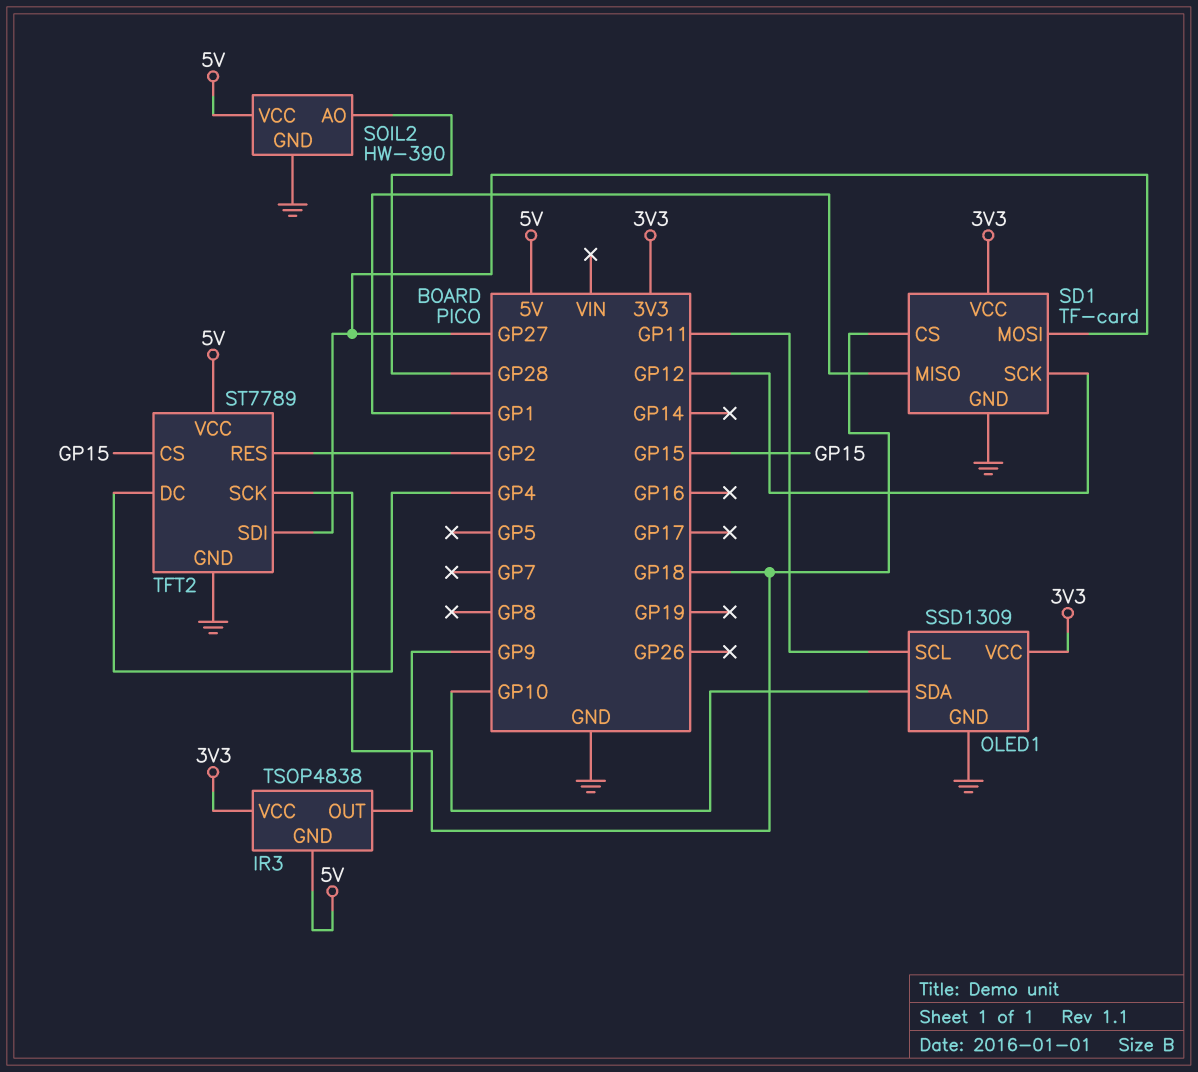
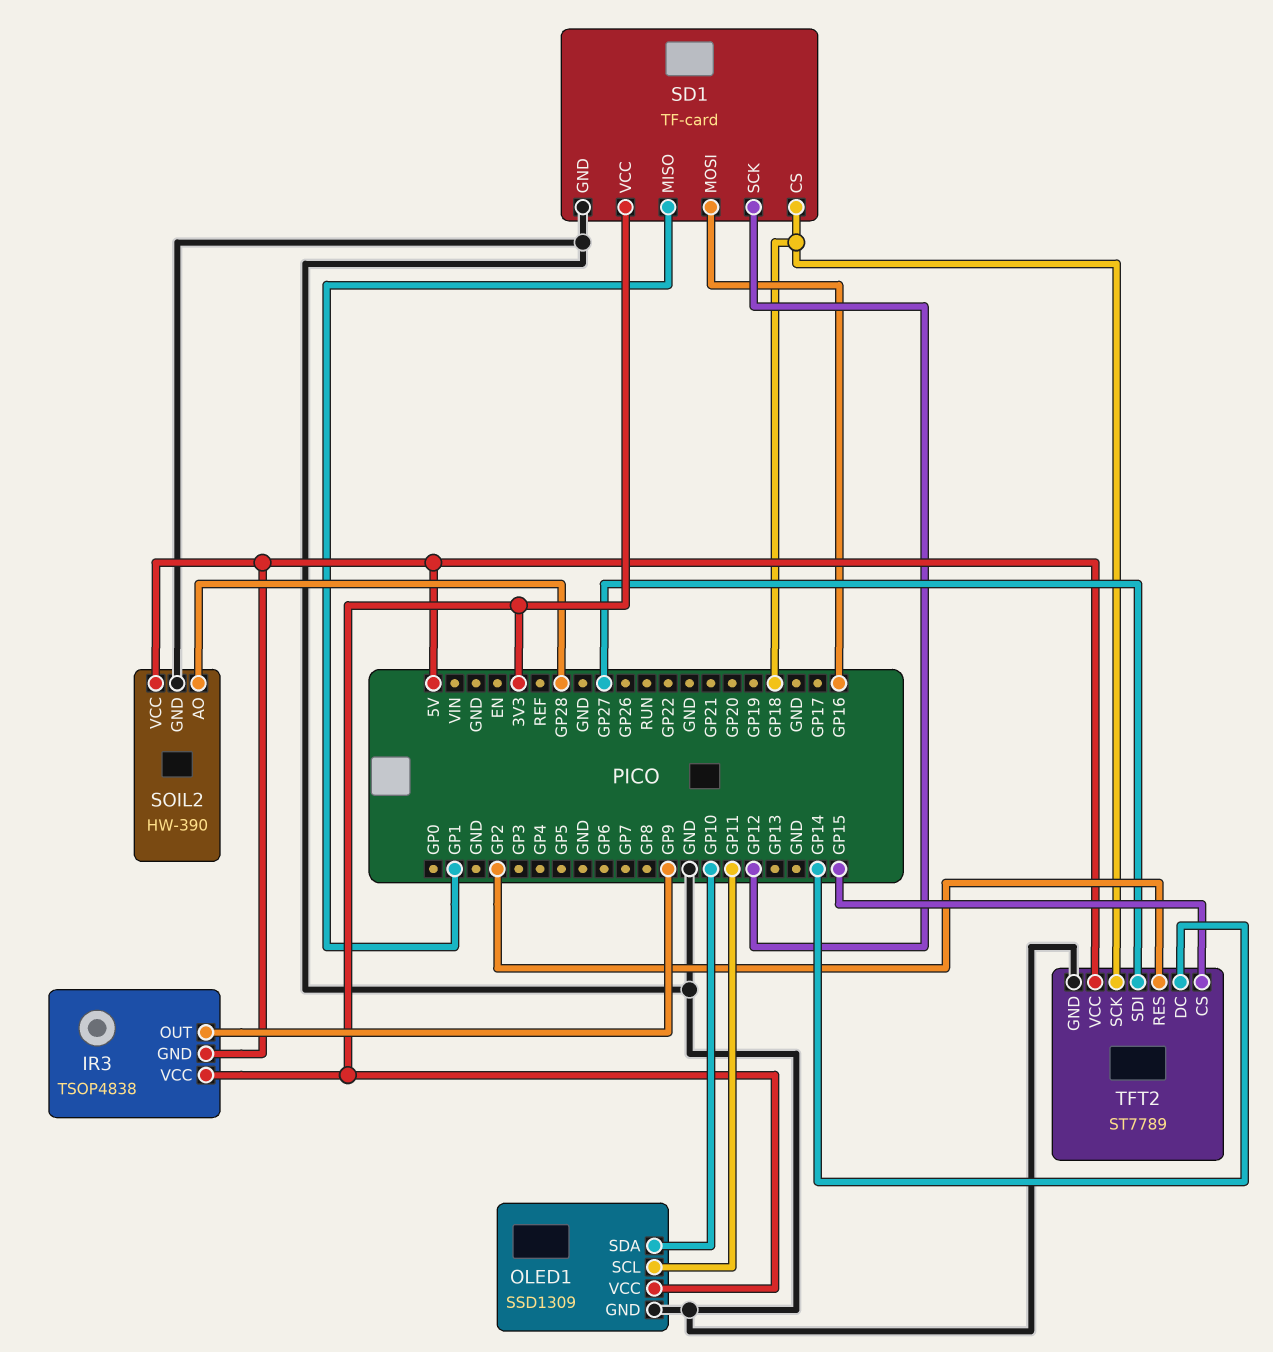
SD1 pin MOSI: GP27 -> GP16
TFT2 pin DC: GP4 -> GP14

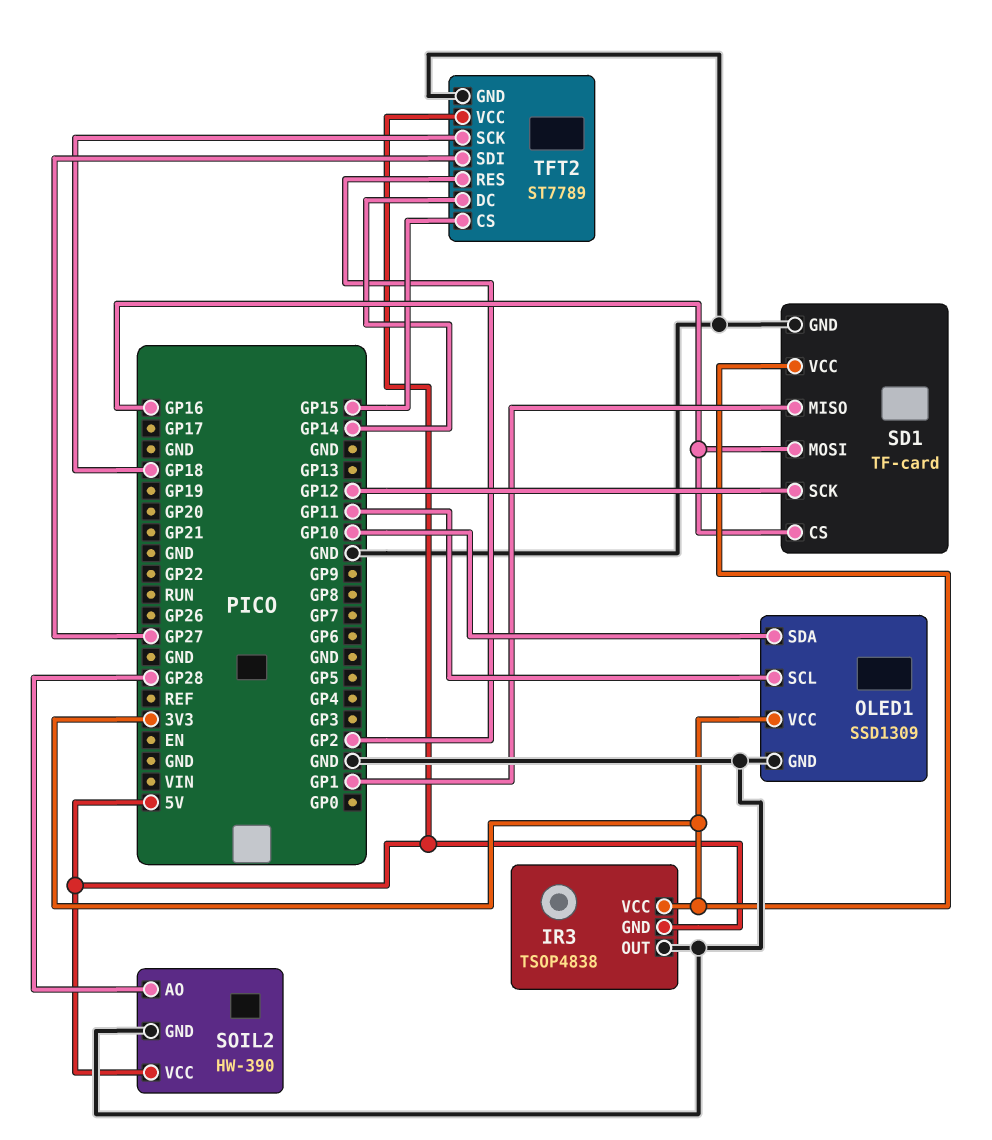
IR3 pin OUT: GP9 -> GND
SD1 pin CS: GP18 -> GP16

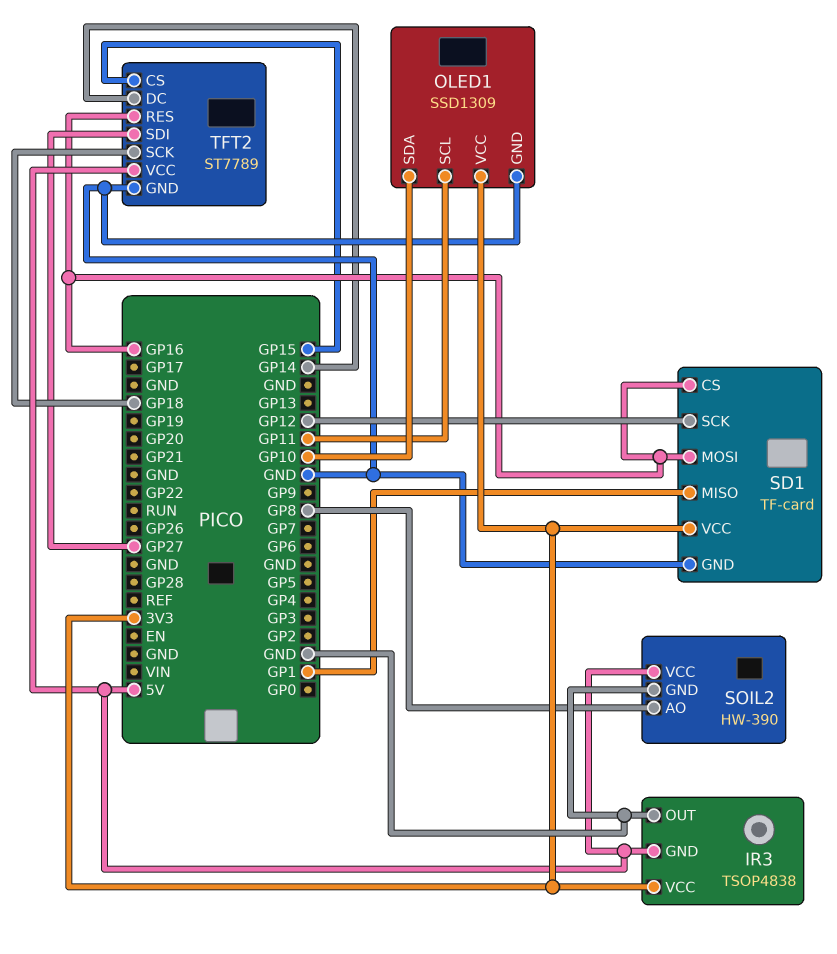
SOIL2 pin AO: GP28 -> GP8
TFT2 pin RES: GP2 -> GP16

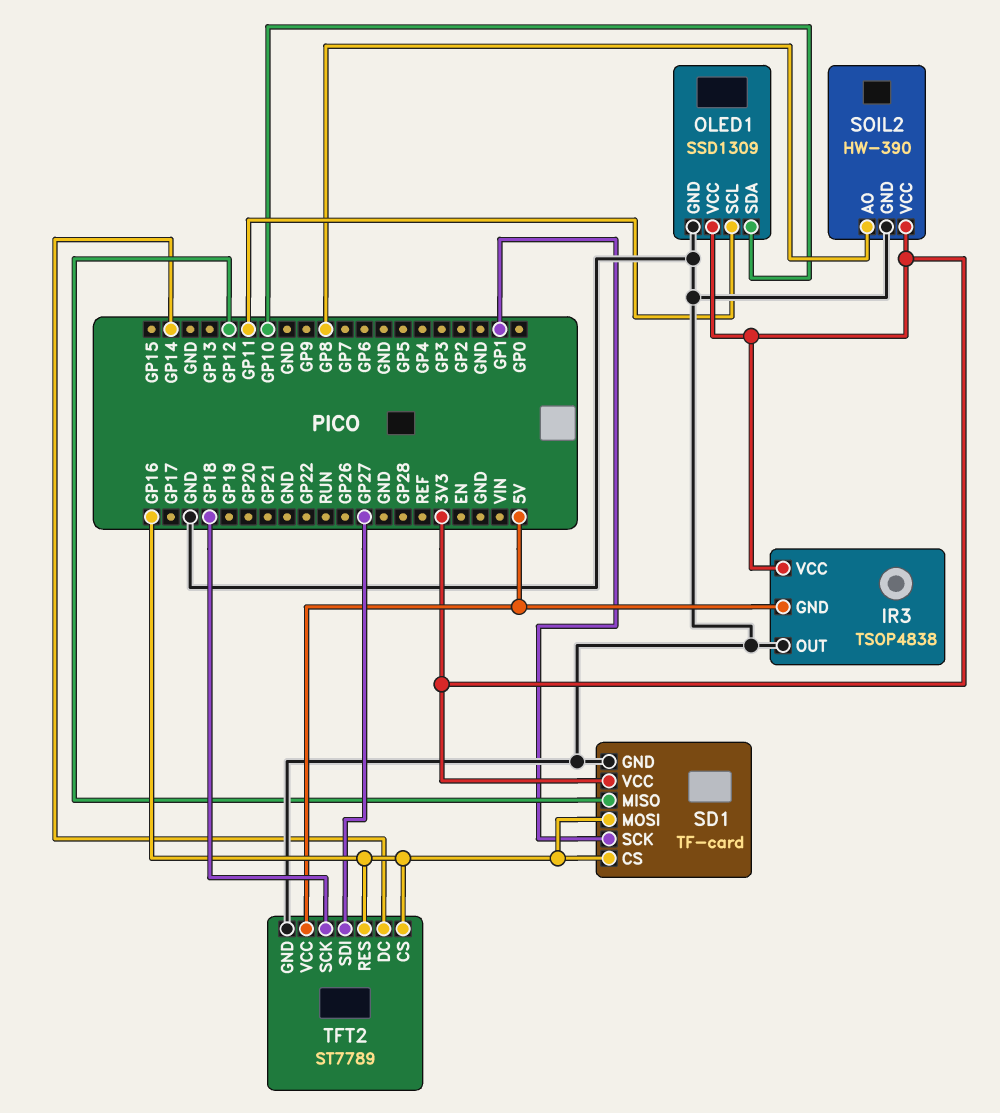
SD1 pin MISO: GP1 -> GP12
SD1 pin SCK: GP12 -> GP1
SOIL2 pin VCC: 5V -> 3V3
TFT2 pin CS: GP15 -> GP16

